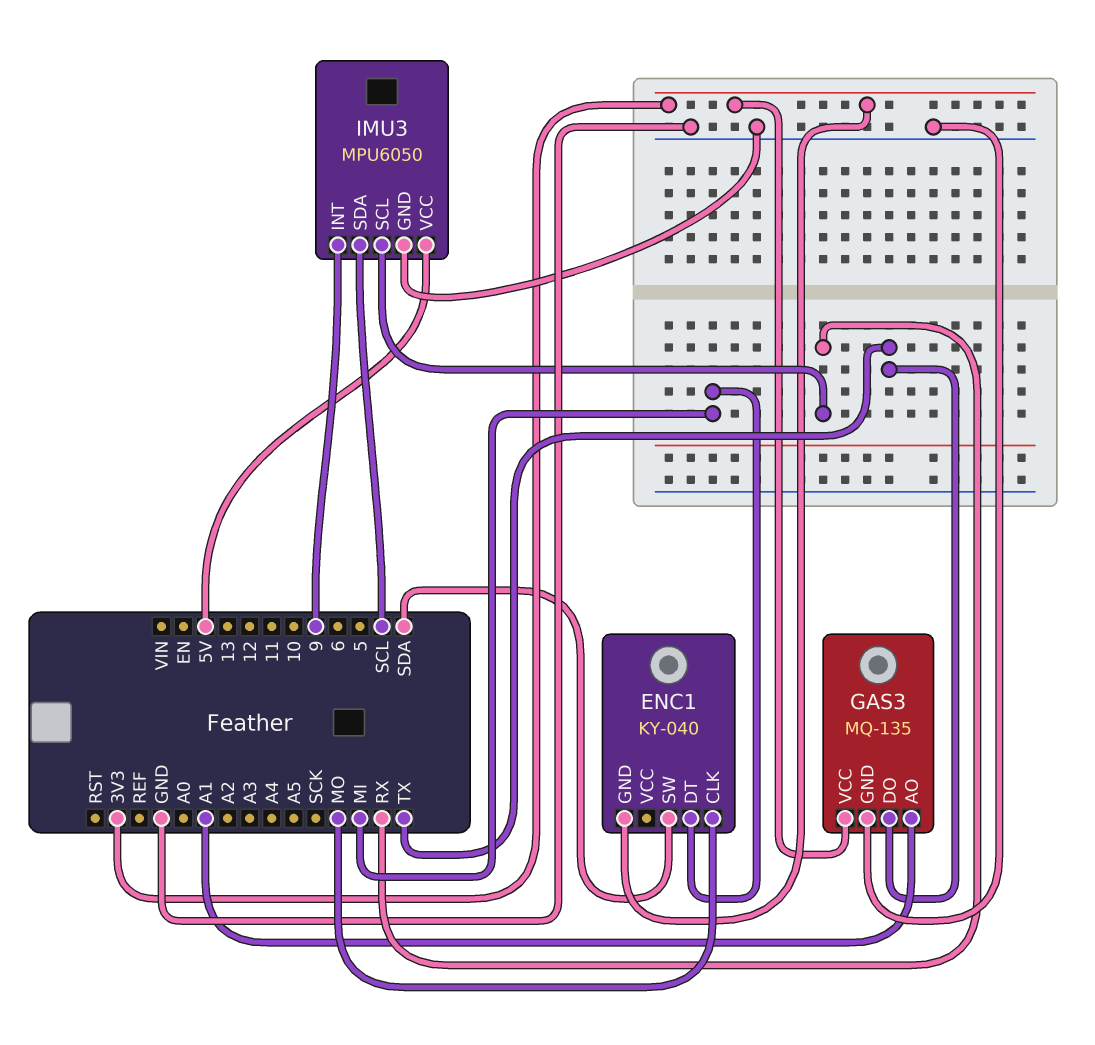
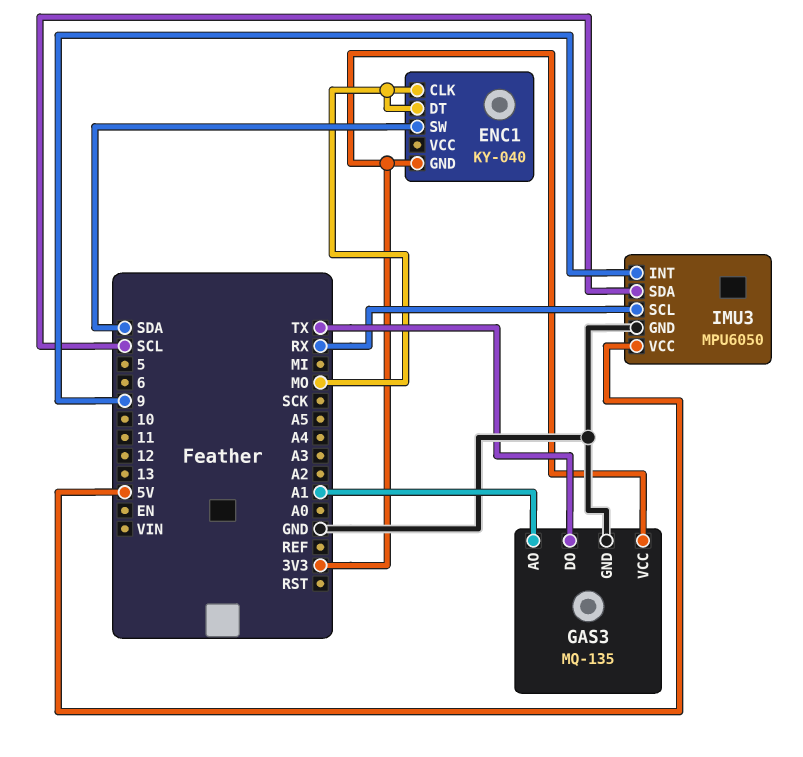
ENC1 pin DT: MI -> MO

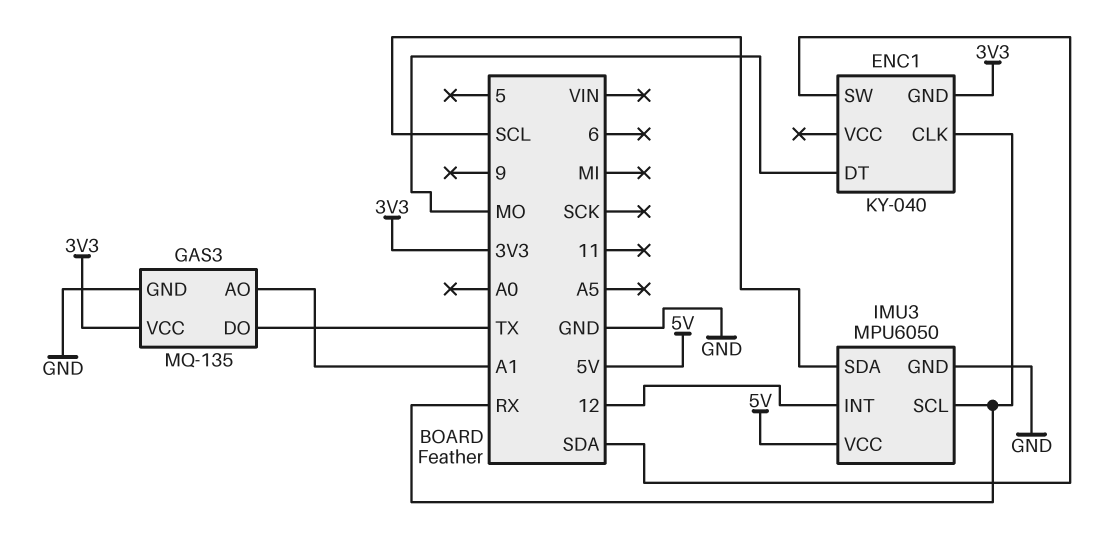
ENC1 pin CLK: MO -> RX
IMU3 pin INT: 9 -> 12

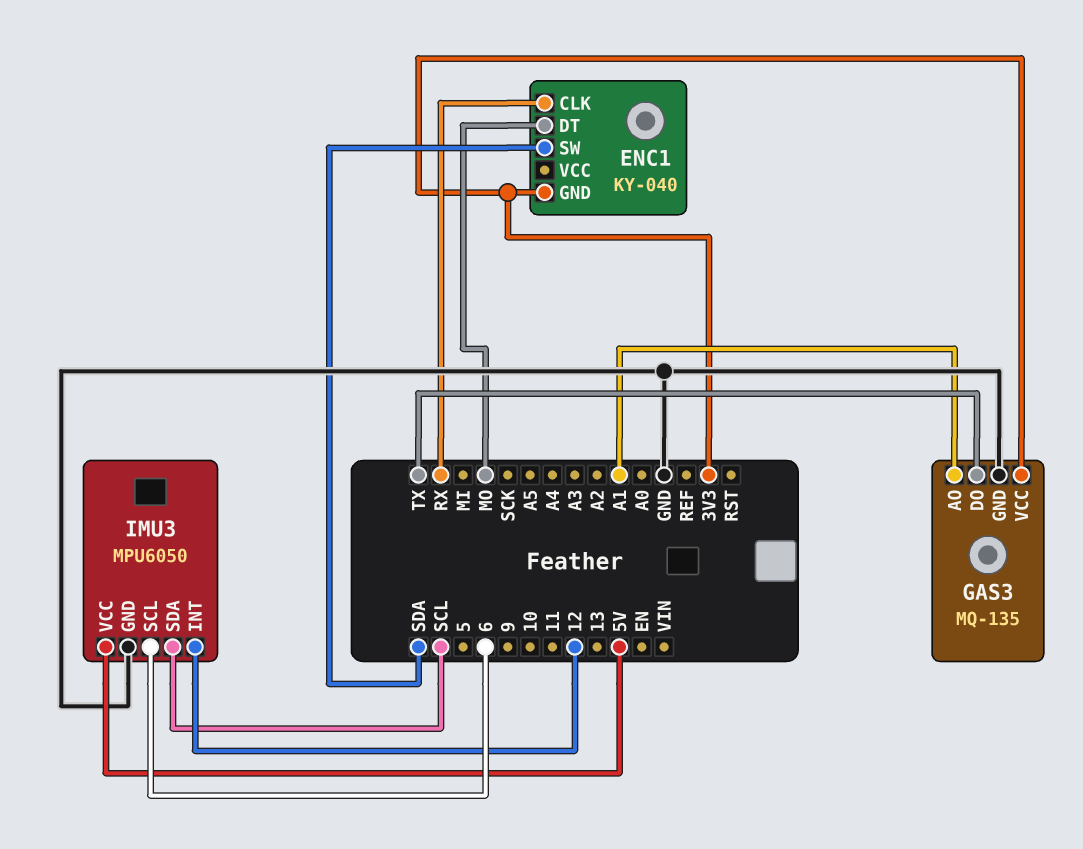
IMU3 pin SCL: RX -> 6

